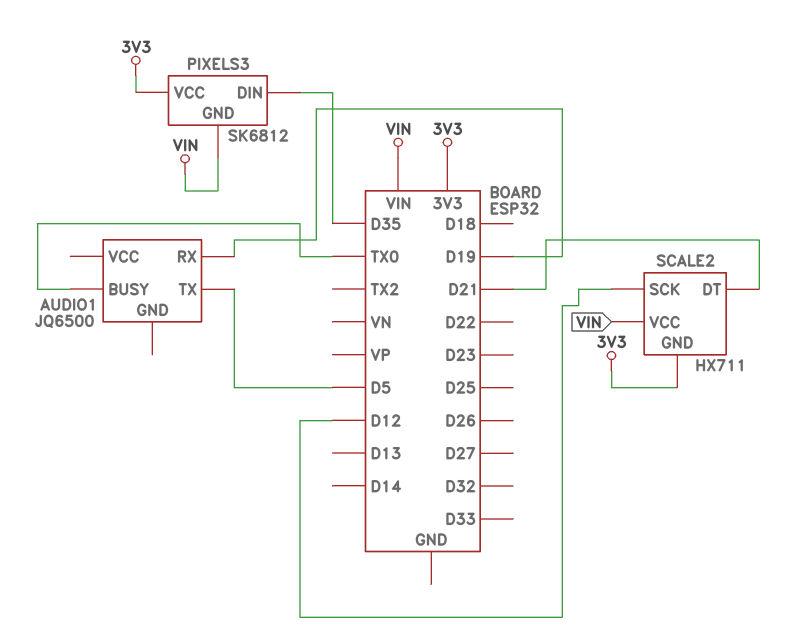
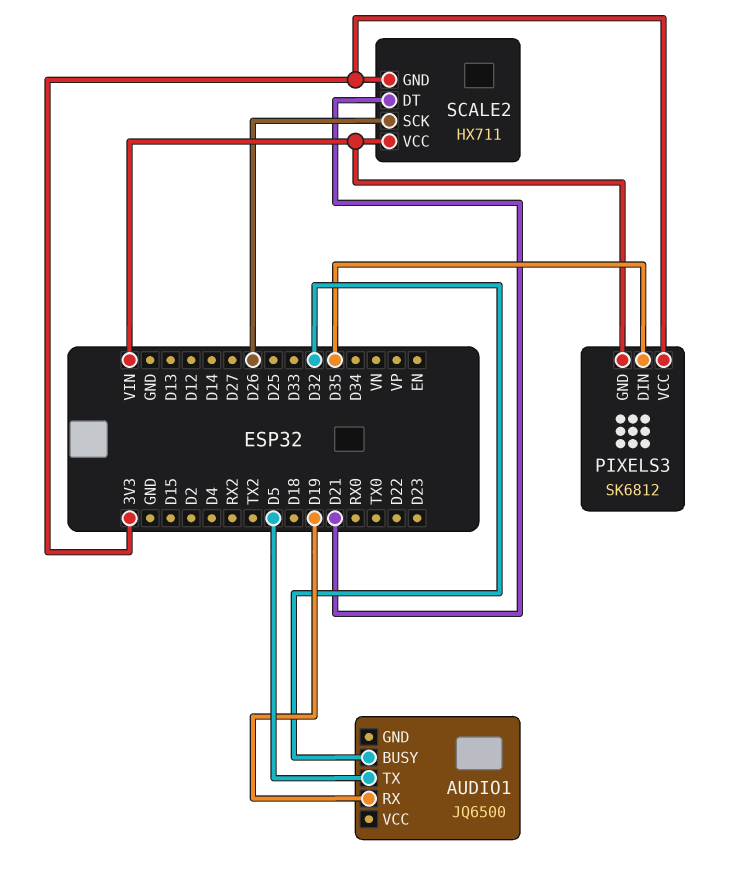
AUDIO1 pin BUSY: TX0 -> D32
SCALE2 pin SCK: D12 -> D26

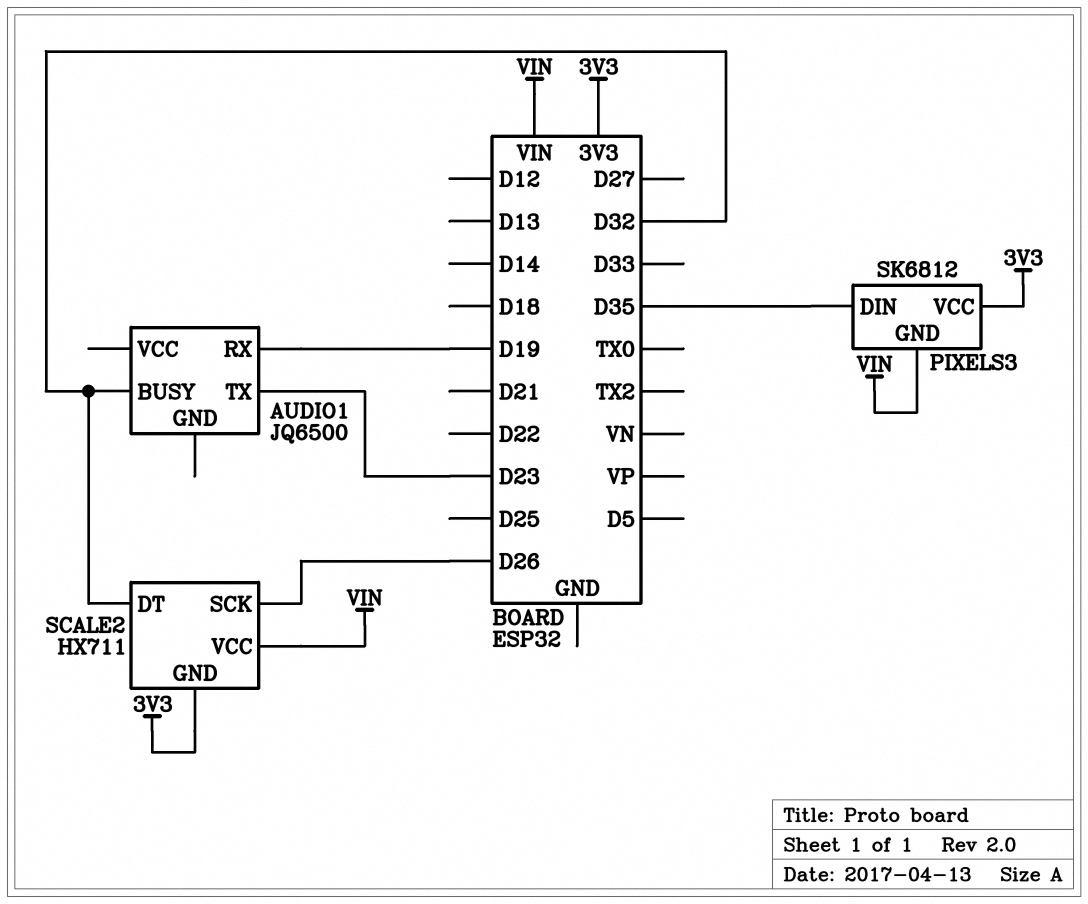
AUDIO1 pin TX: D5 -> D23
SCALE2 pin DT: D21 -> D32

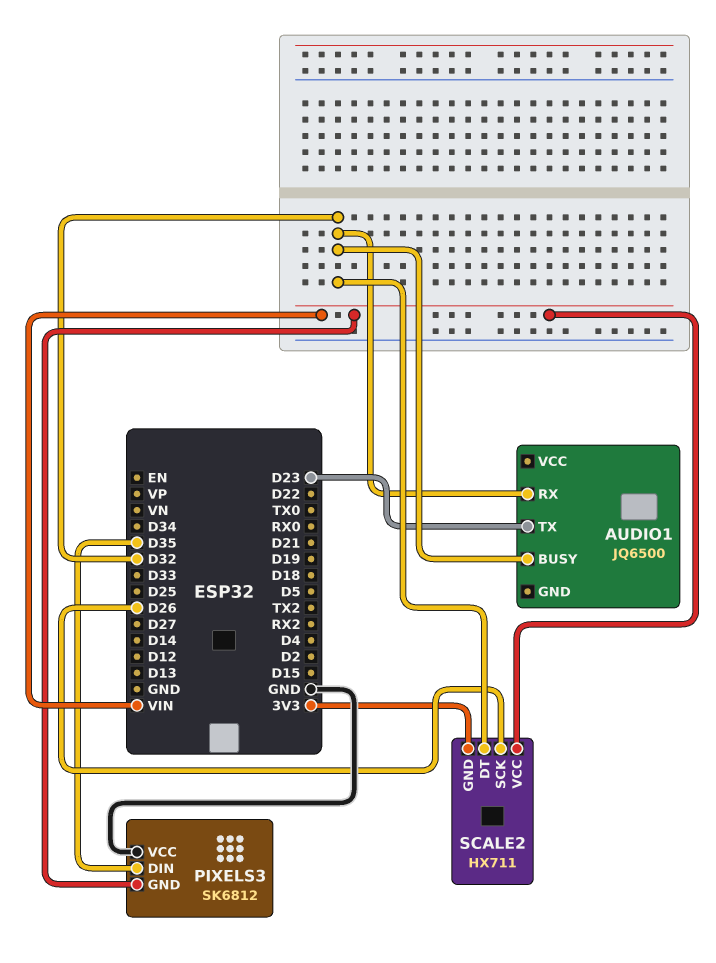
AUDIO1 pin RX: D19 -> D32
PIXELS3 pin VCC: 3V3 -> GND

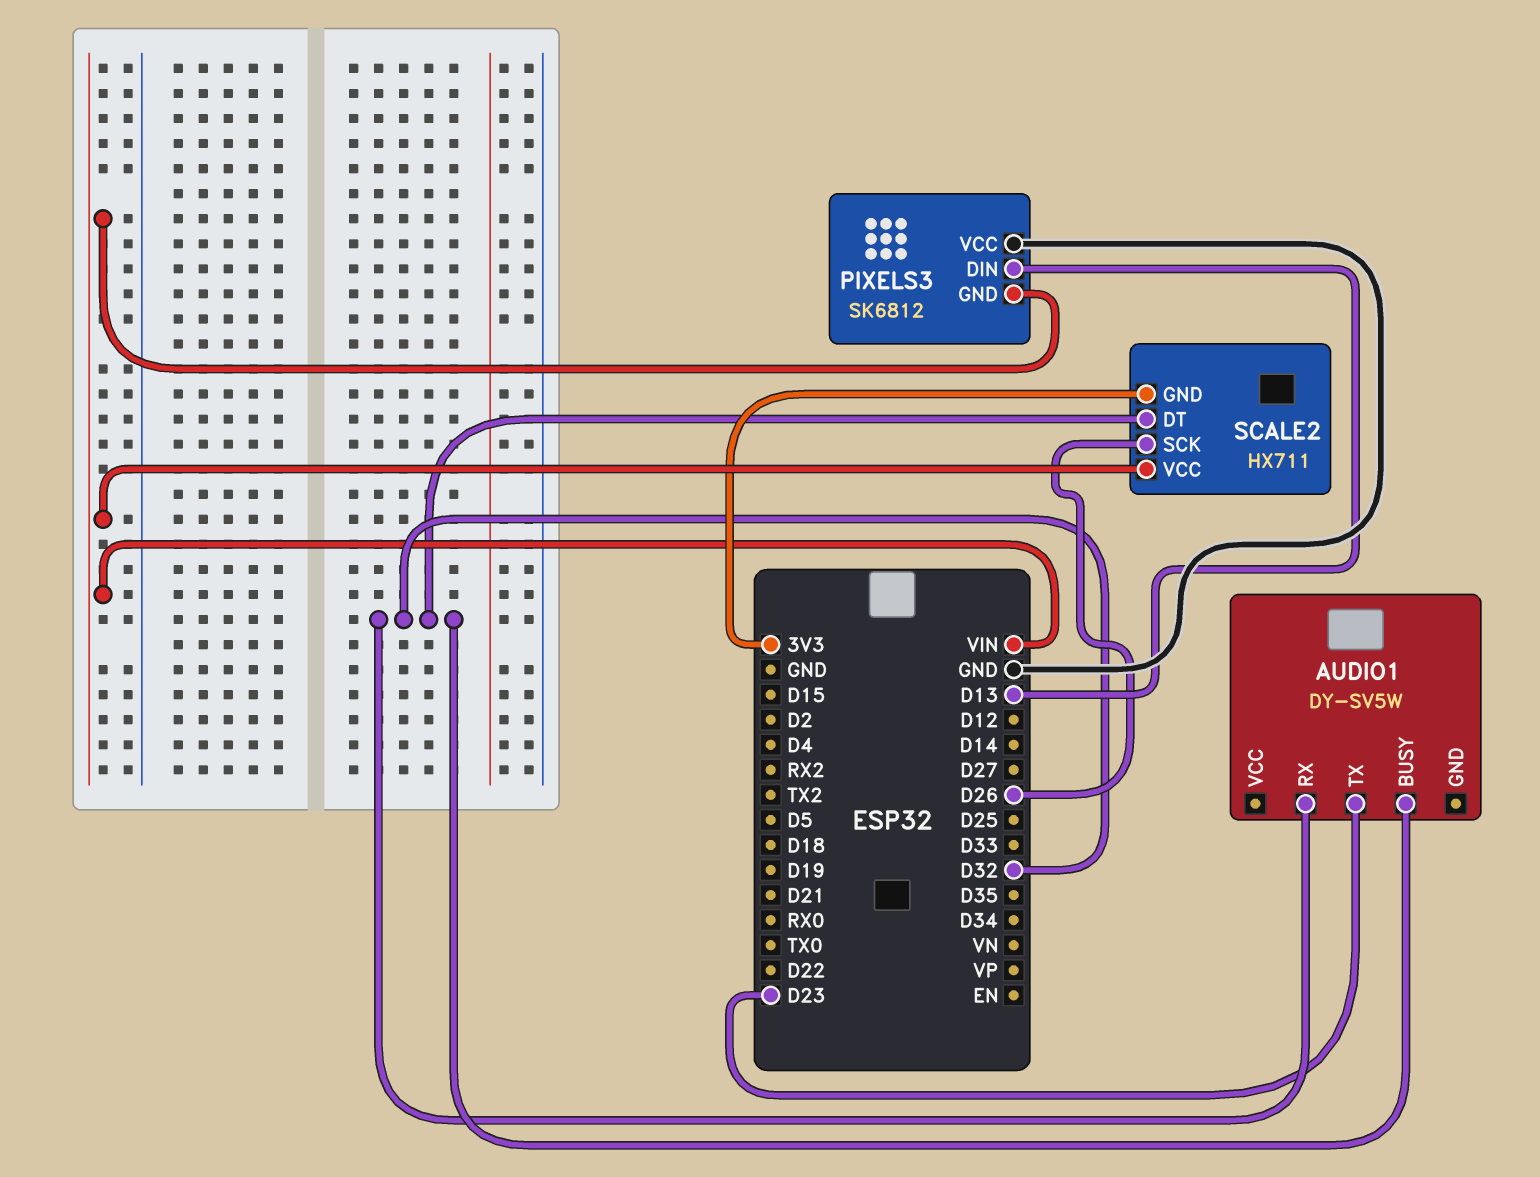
AUDIO1: JQ6500 -> DY-SV5W
PIXELS3 pin DIN: D35 -> D13

